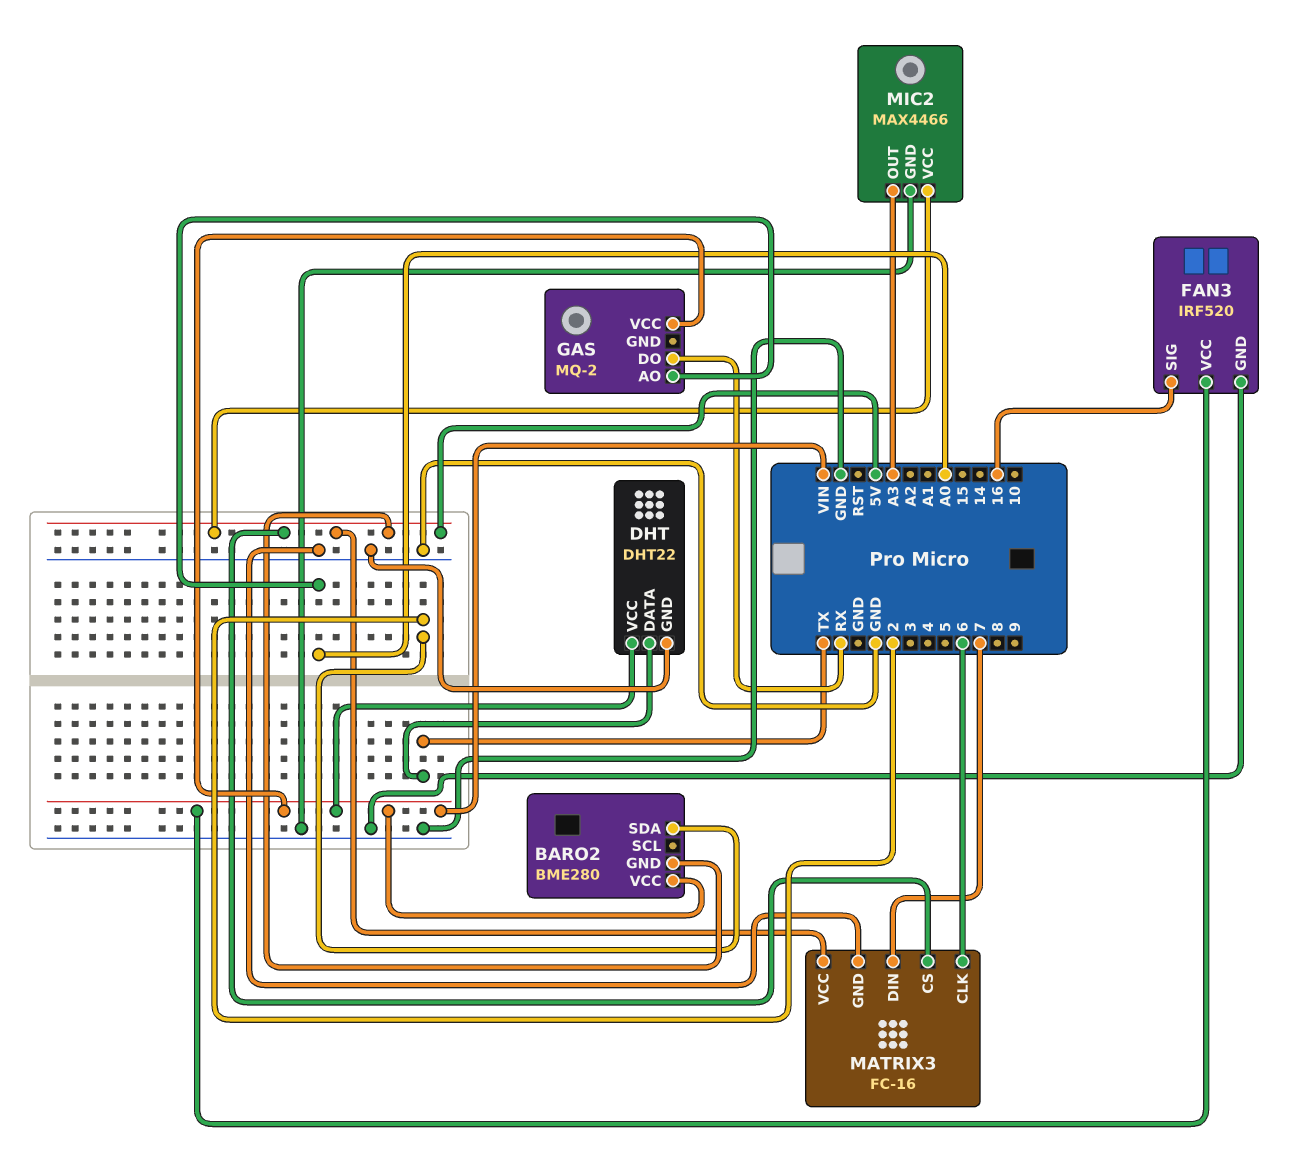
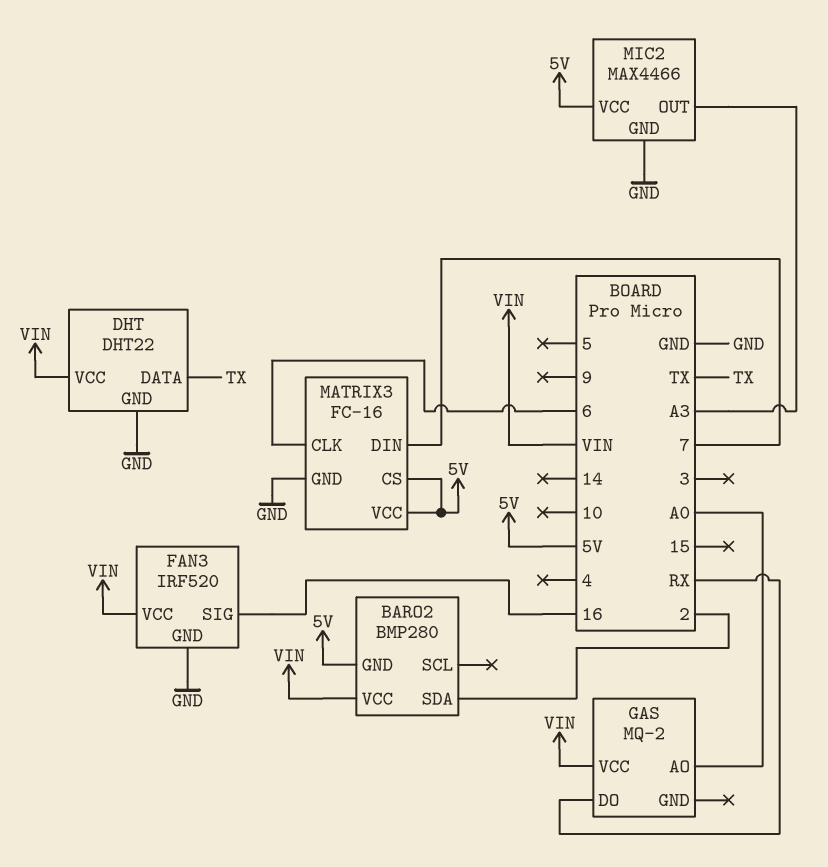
BARO2: BME280 -> BMP280

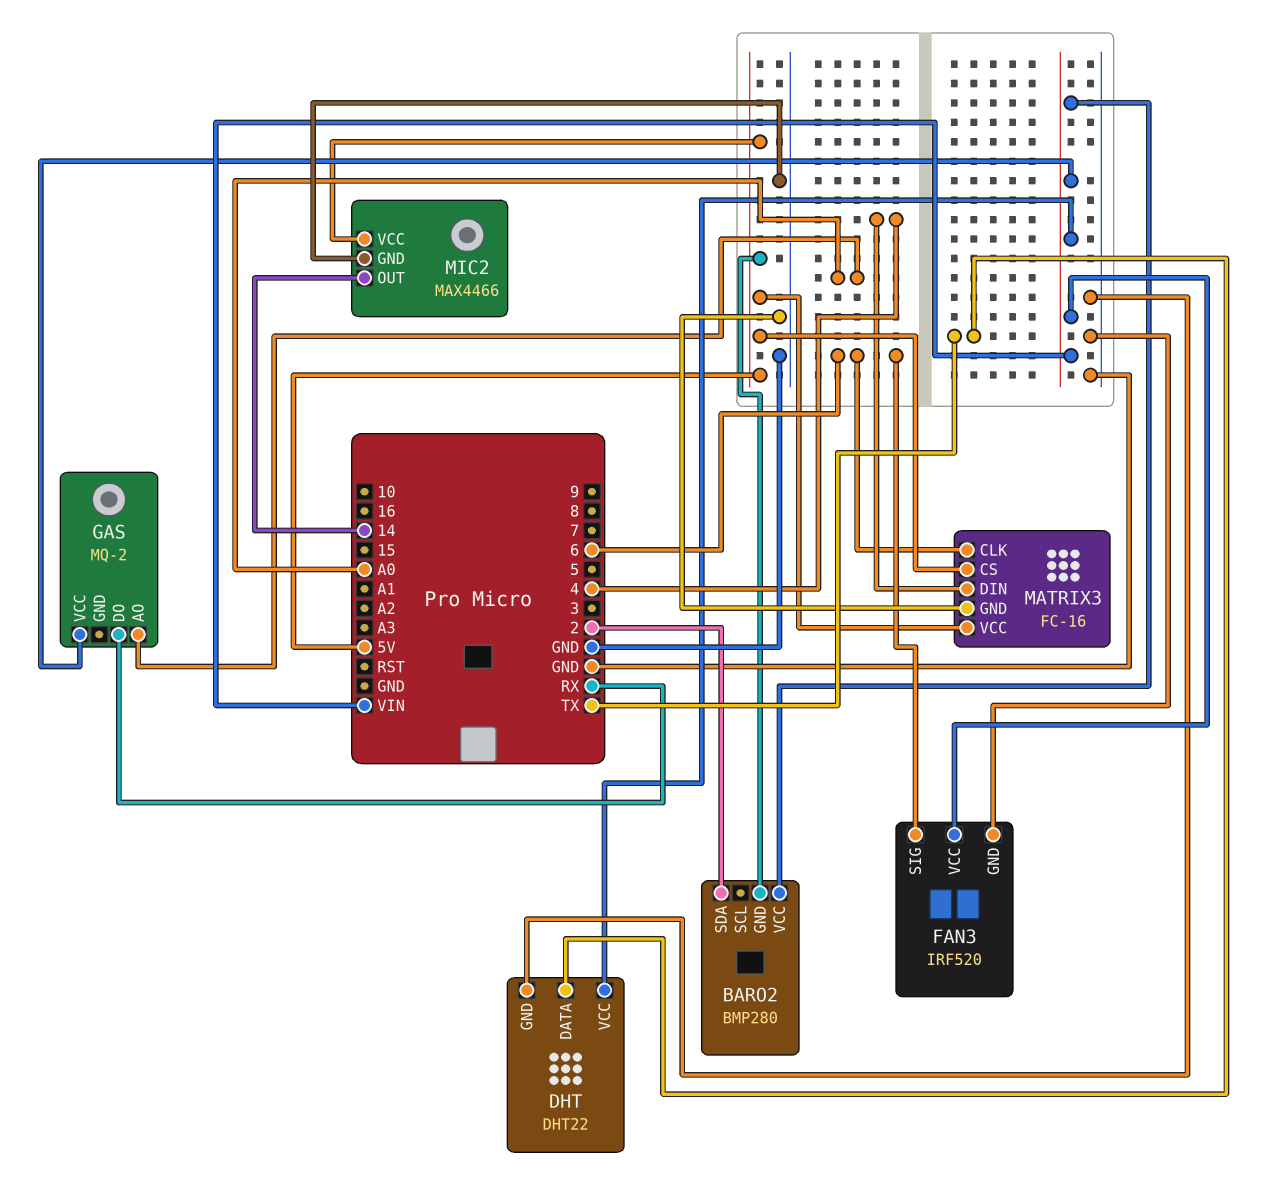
FAN3 pin SIG: 16 -> 6
MATRIX3 pin DIN: 7 -> 4
MIC2 pin OUT: A3 -> 14

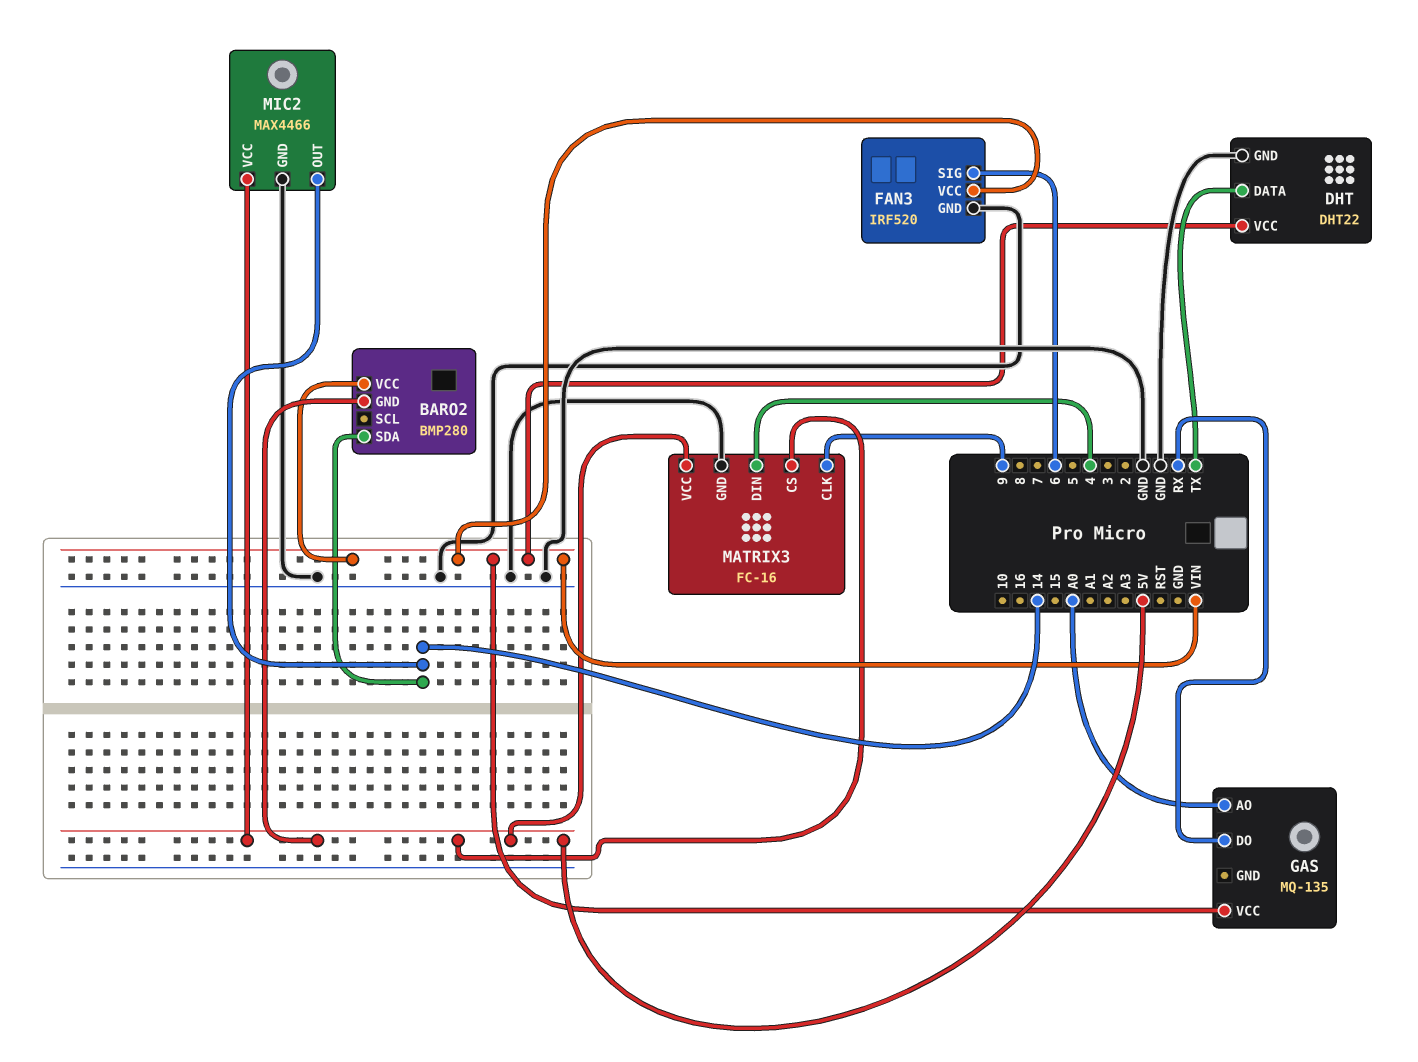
BARO2 pin SDA: 2 -> 14
GAS: MQ-2 -> MQ-135
MATRIX3 pin CLK: 6 -> 9

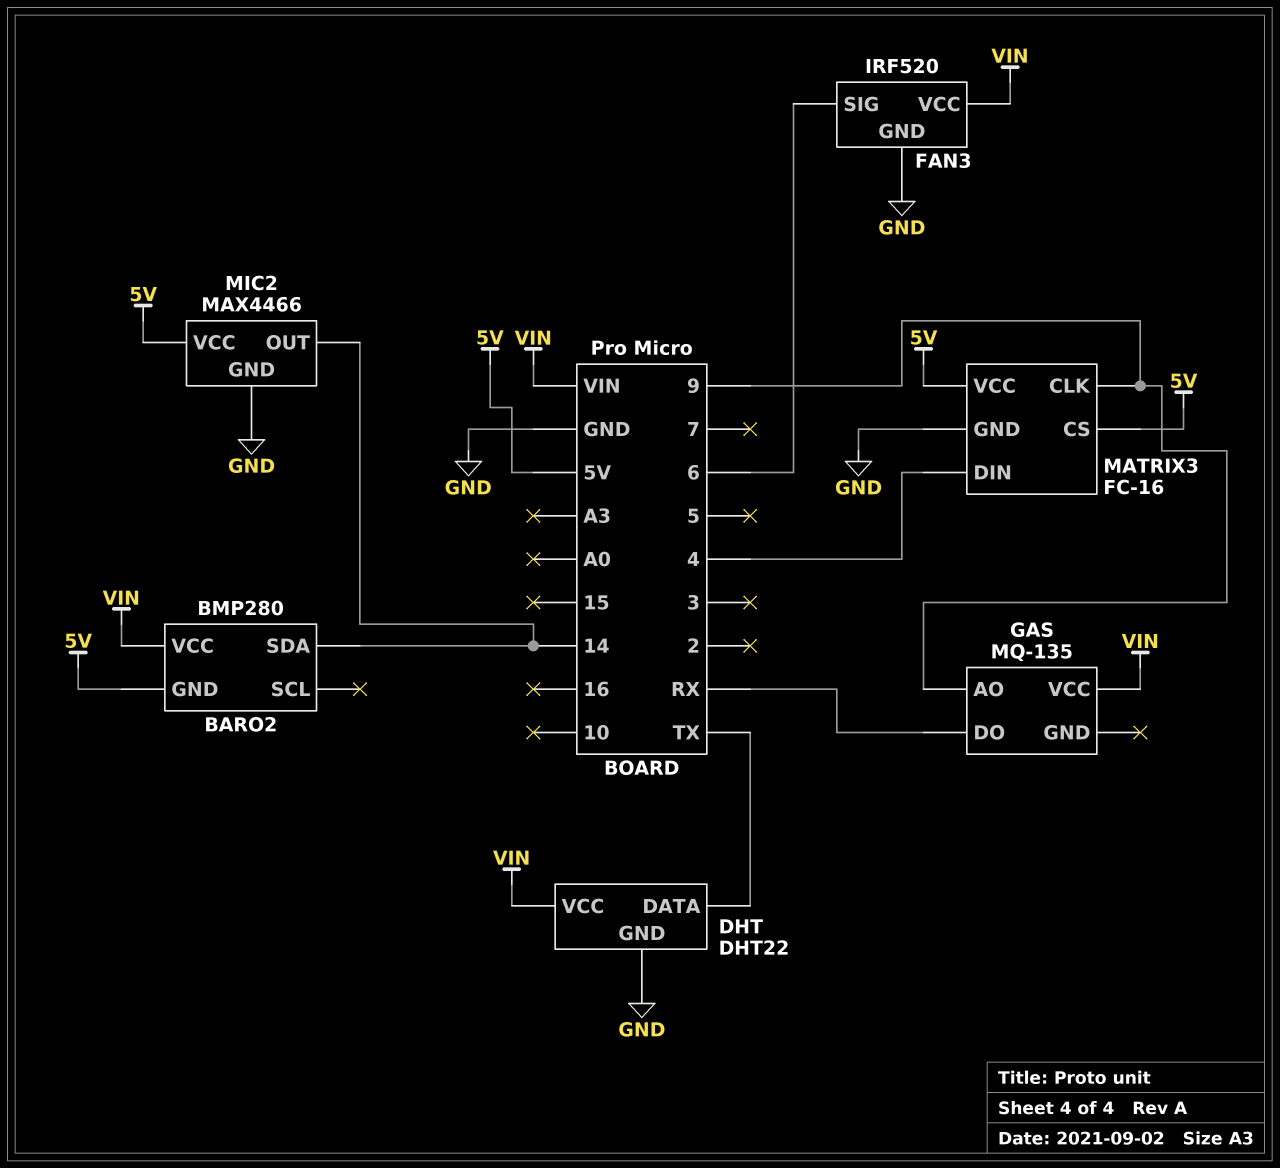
GAS pin AO: A0 -> 9

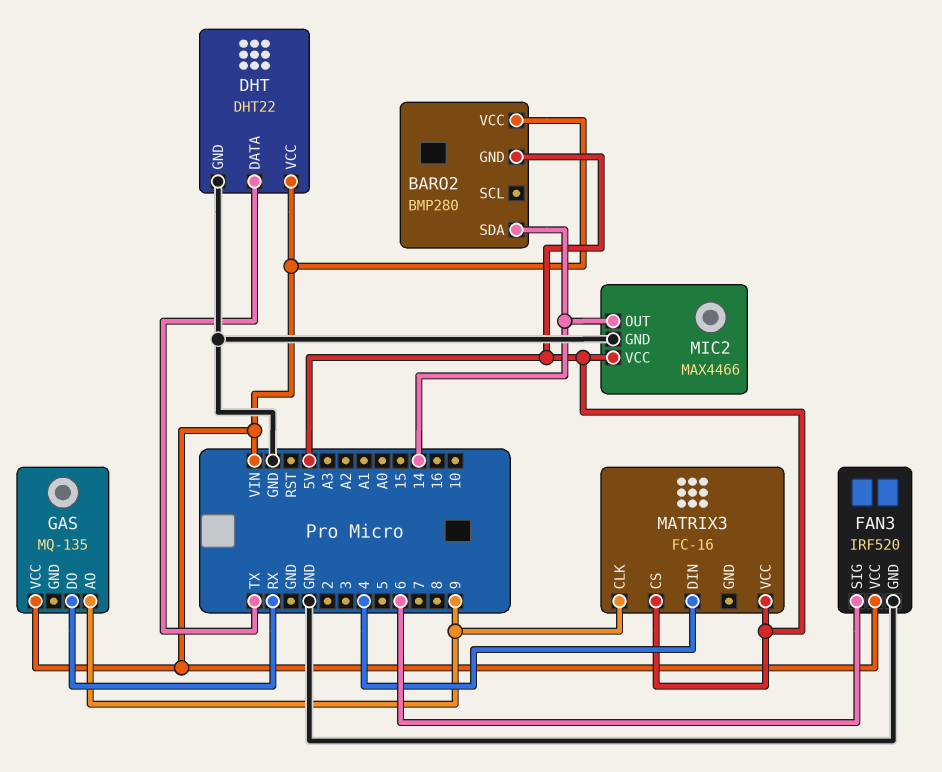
MATRIX3 pin GND: GND -> none

